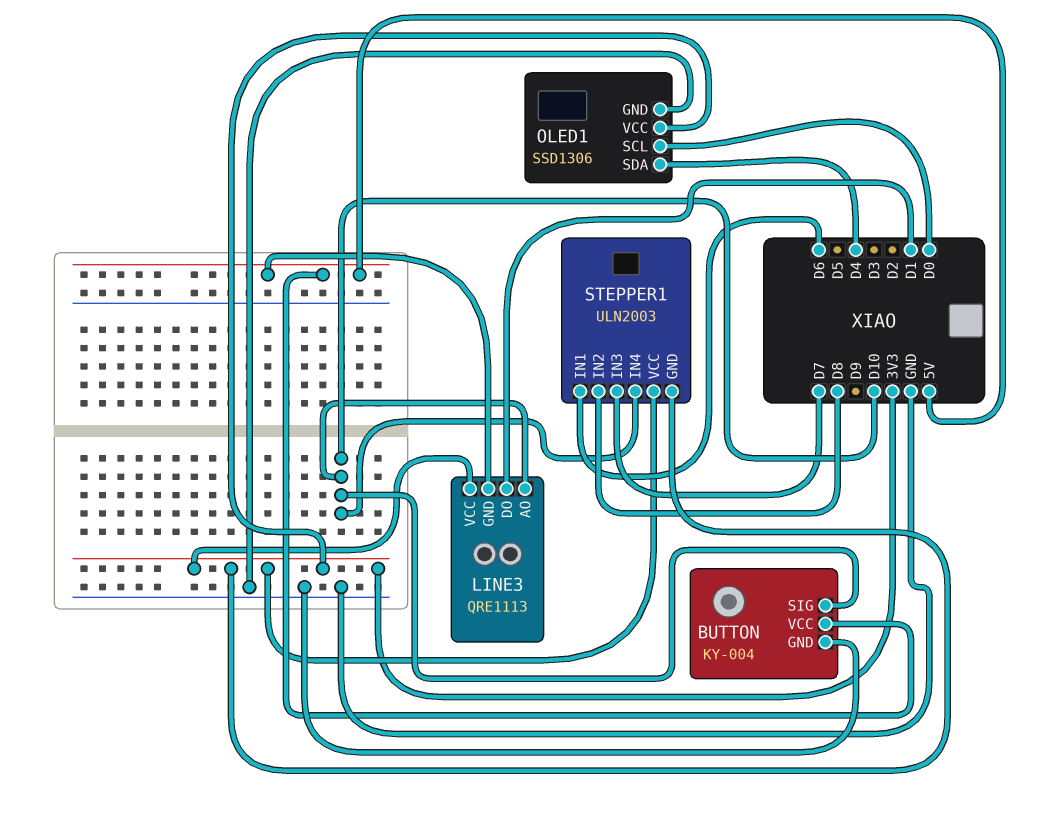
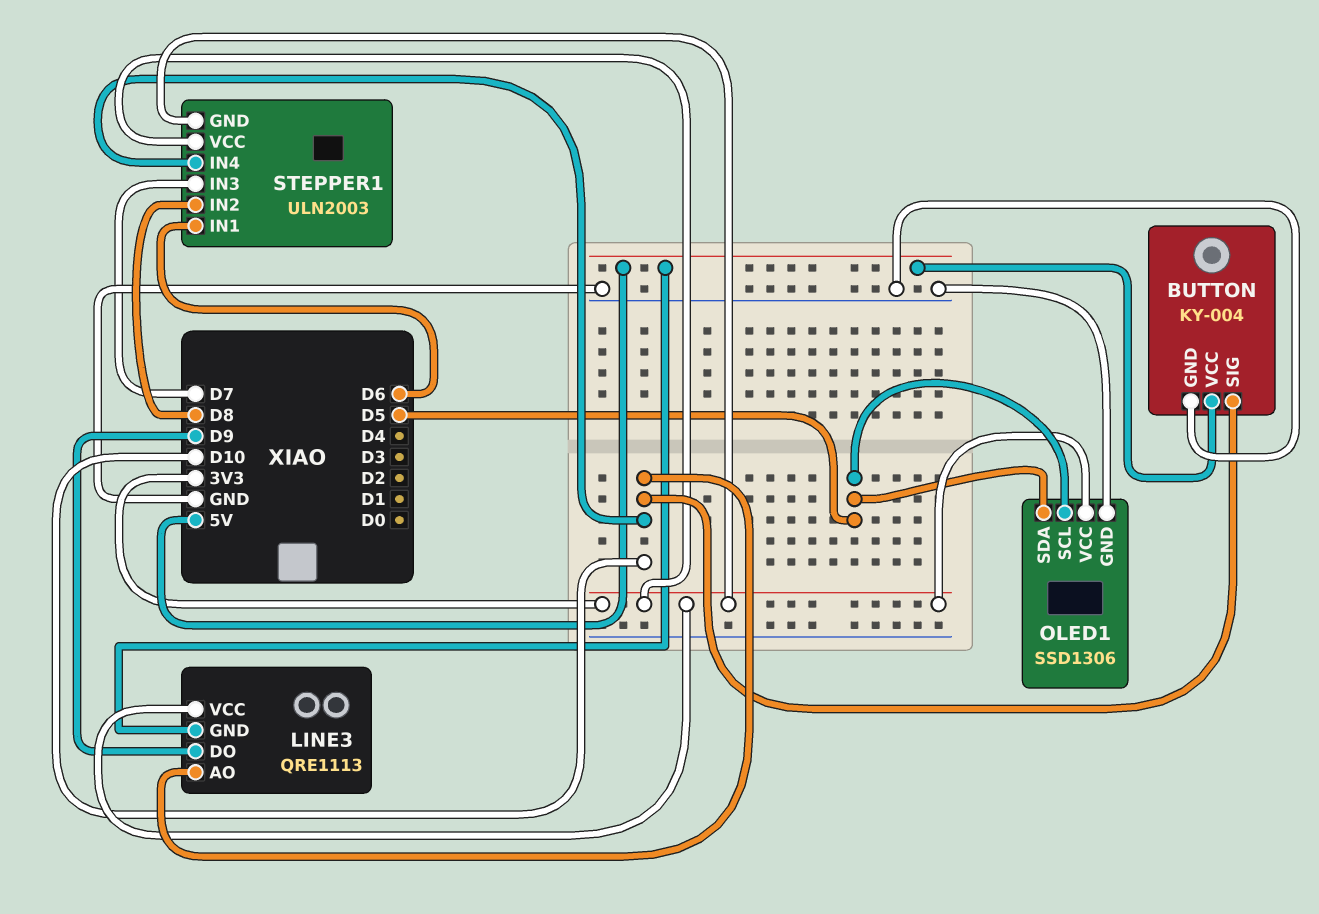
LINE3 pin DO: D1 -> D9
OLED1 pin SCL: D0 -> D5
OLED1 pin SDA: D4 -> D5

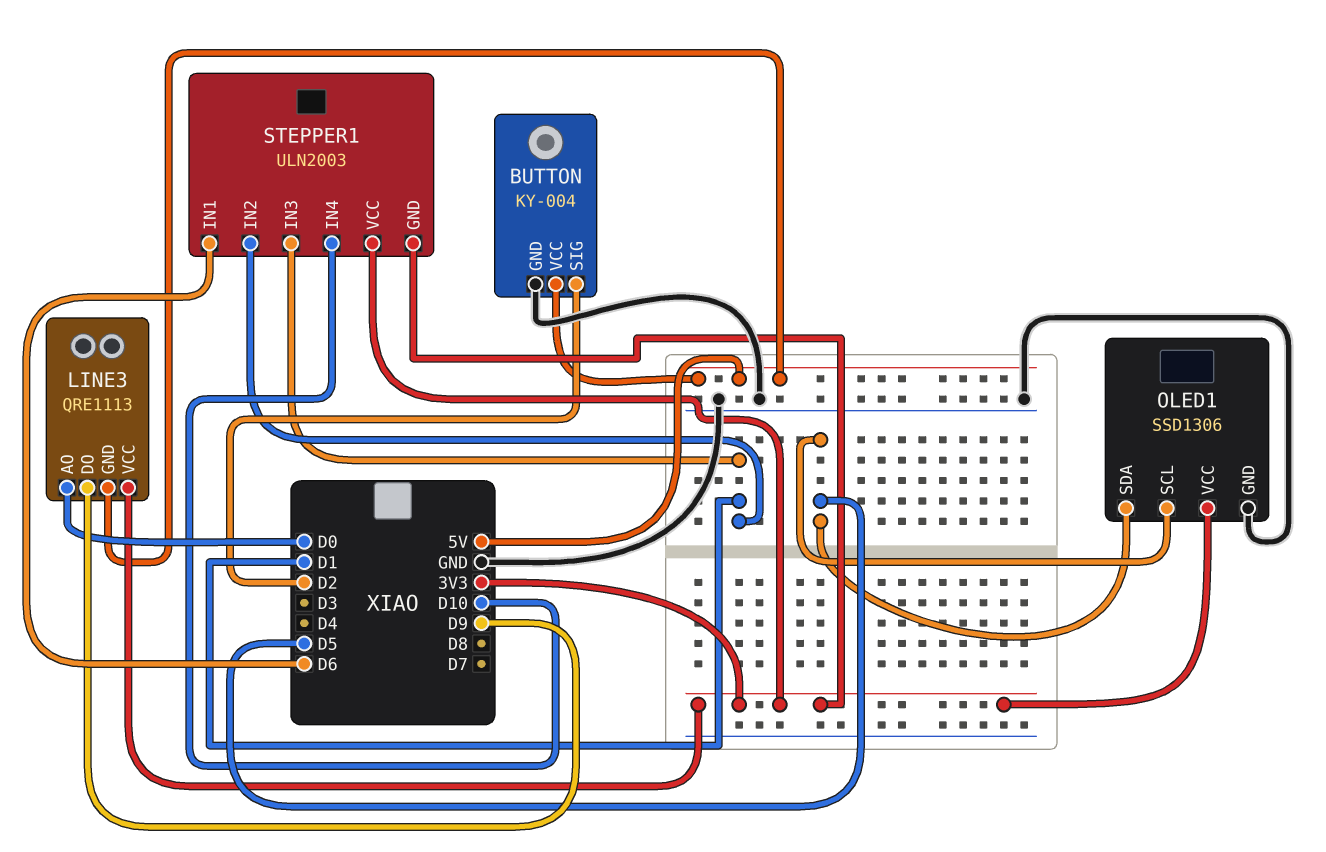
BUTTON pin SIG: D10 -> D2
LINE3 pin AO: D10 -> D0
STEPPER1 pin IN2: D8 -> D1
STEPPER1 pin IN3: D7 -> D1

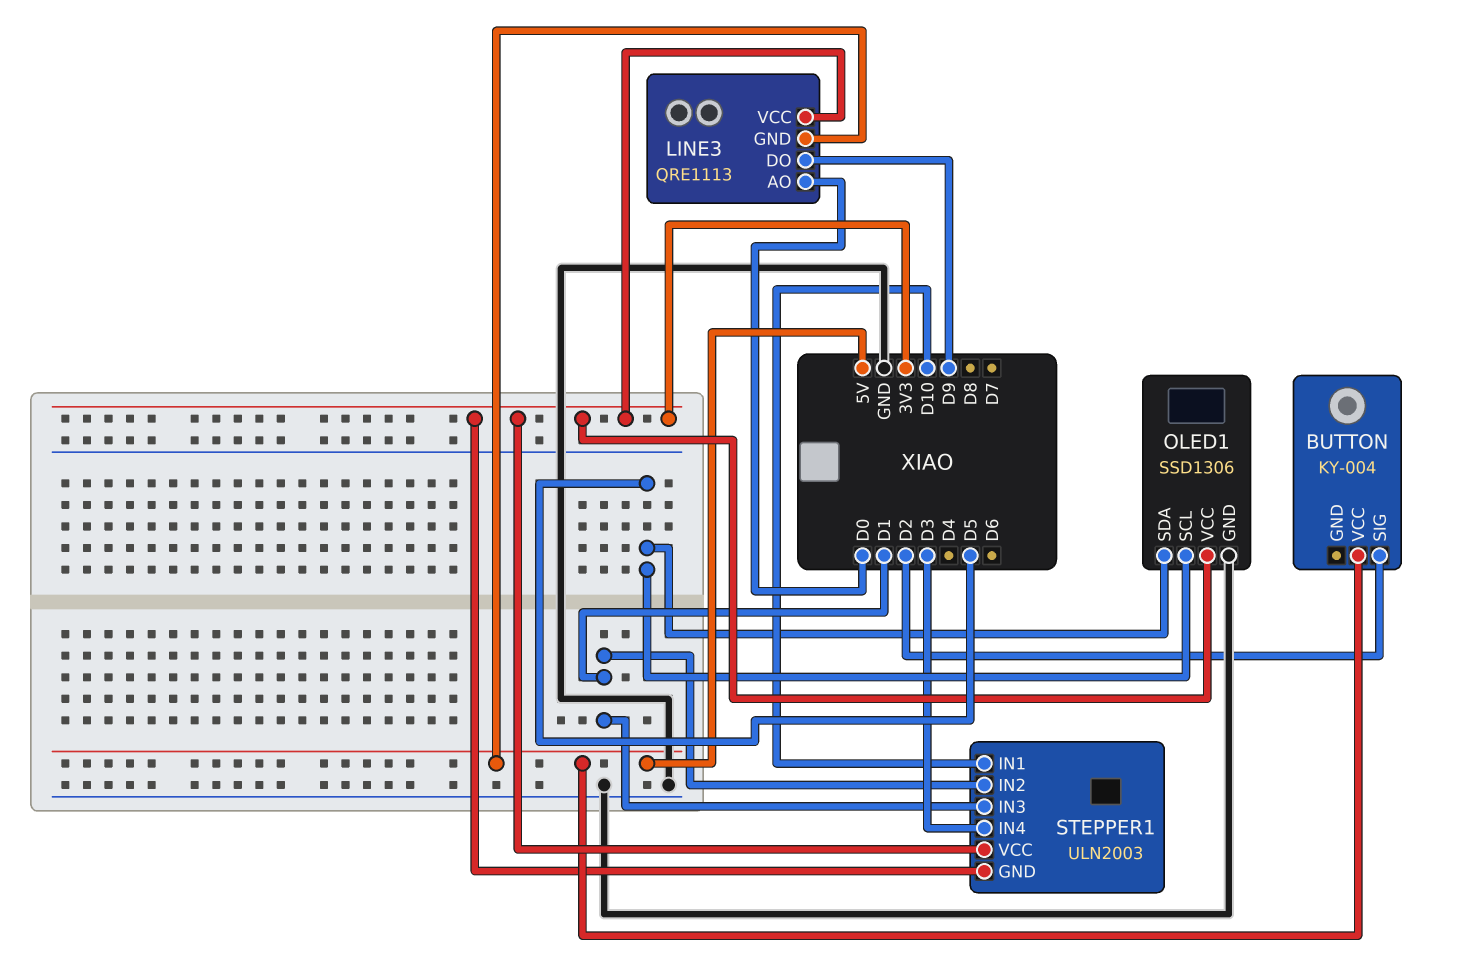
BUTTON pin GND: GND -> none
STEPPER1 pin IN1: D6 -> D10
STEPPER1 pin IN4: D10 -> D3

